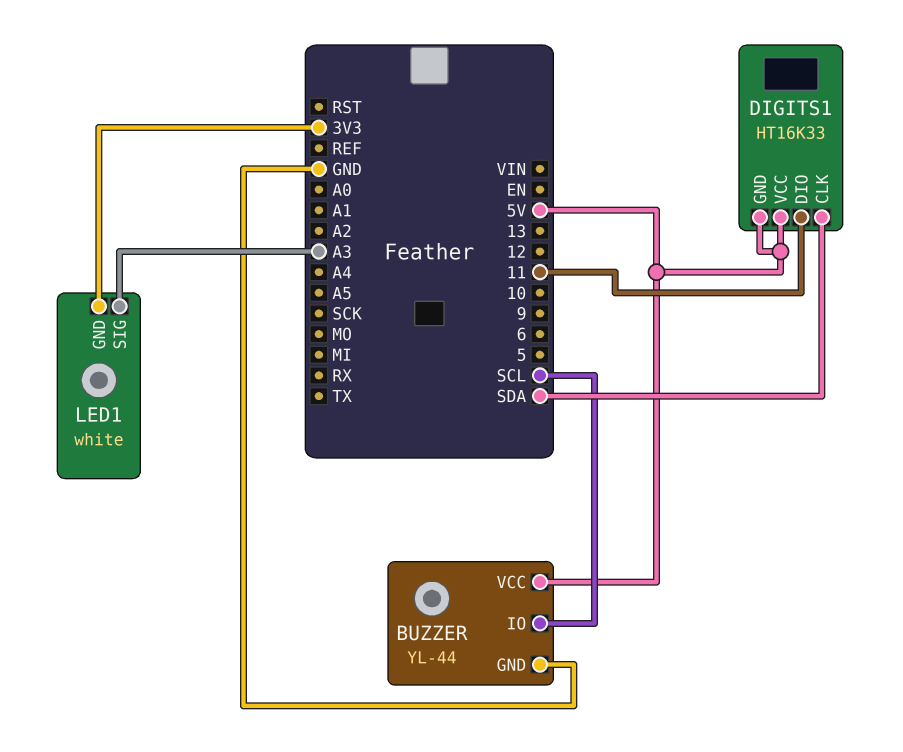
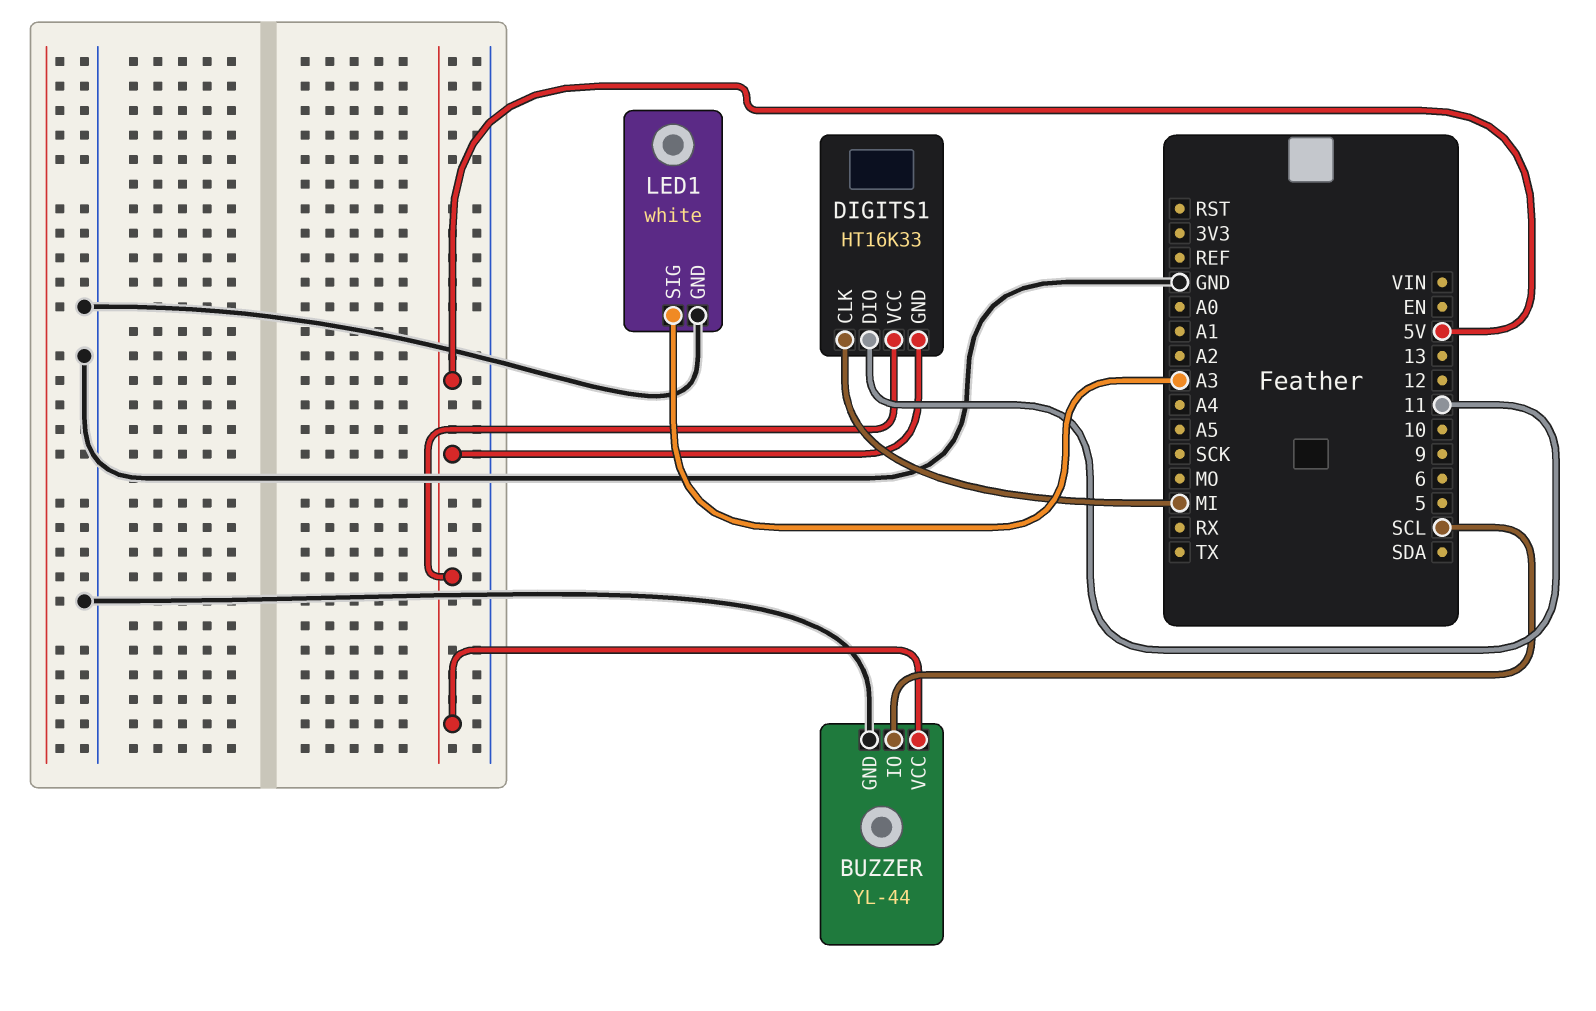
DIGITS1 pin CLK: SDA -> MI
LED1 pin GND: 3V3 -> GND

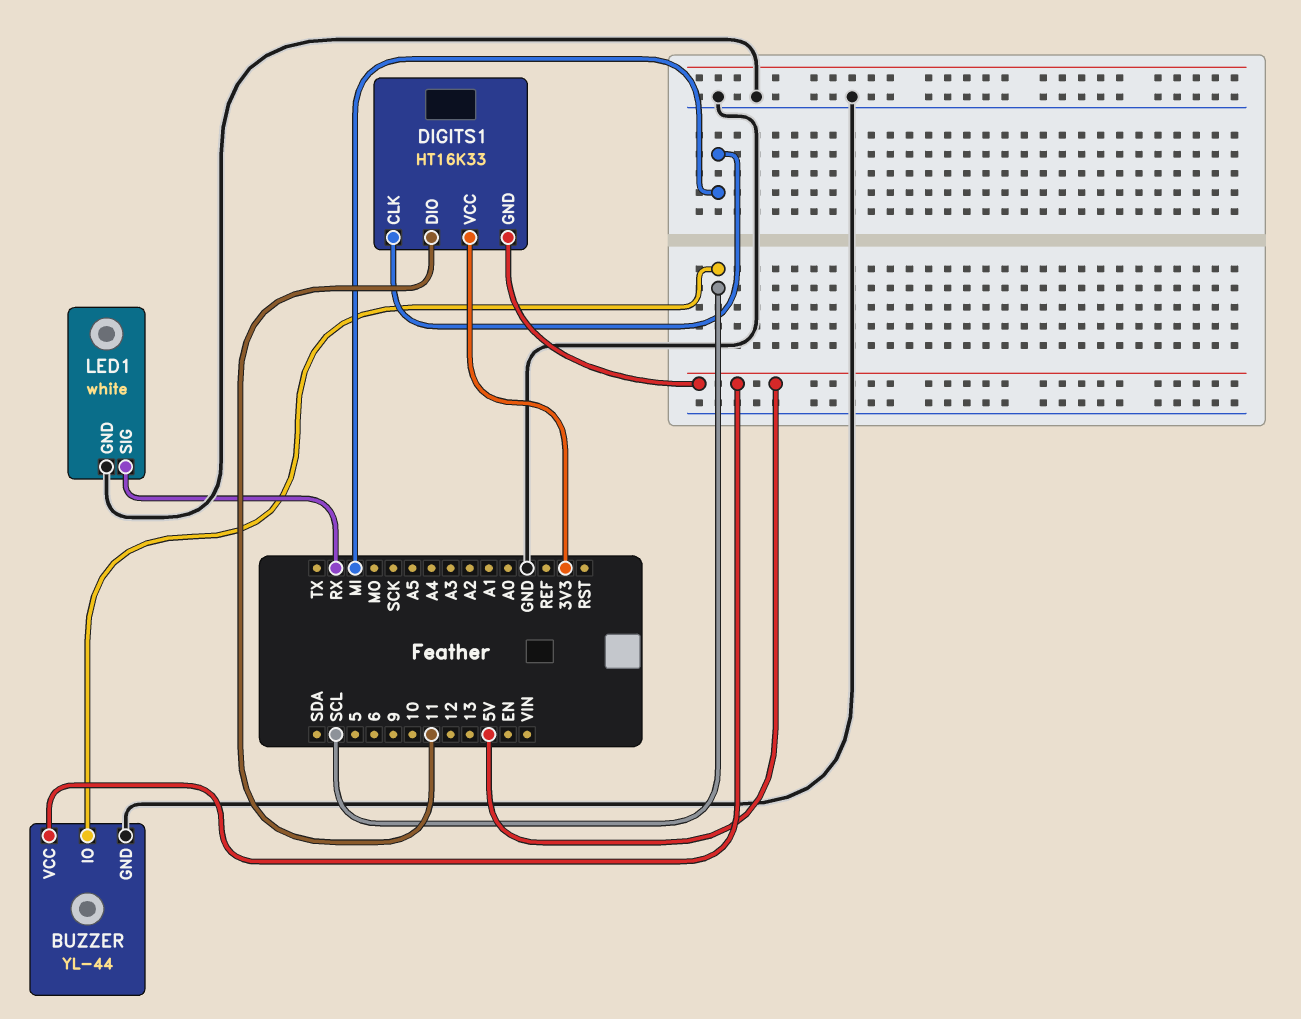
DIGITS1 pin VCC: 5V -> 3V3
LED1 pin SIG: A3 -> RX

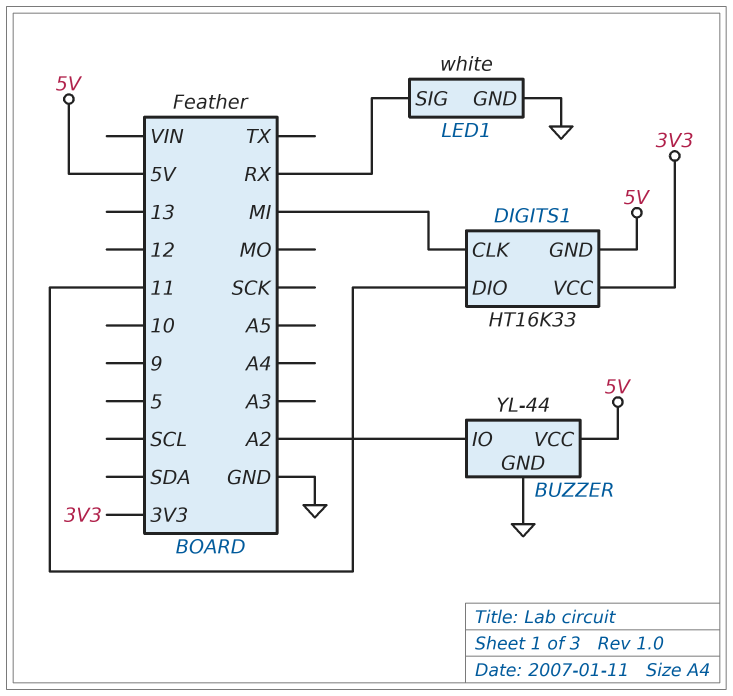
BUZZER pin IO: SCL -> A2

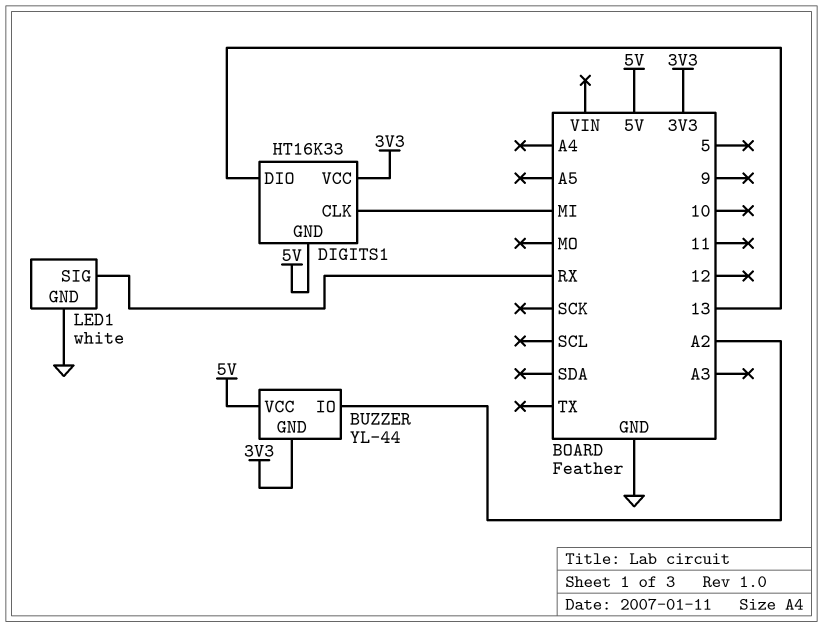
BUZZER pin GND: GND -> 3V3
DIGITS1 pin DIO: 11 -> 13

